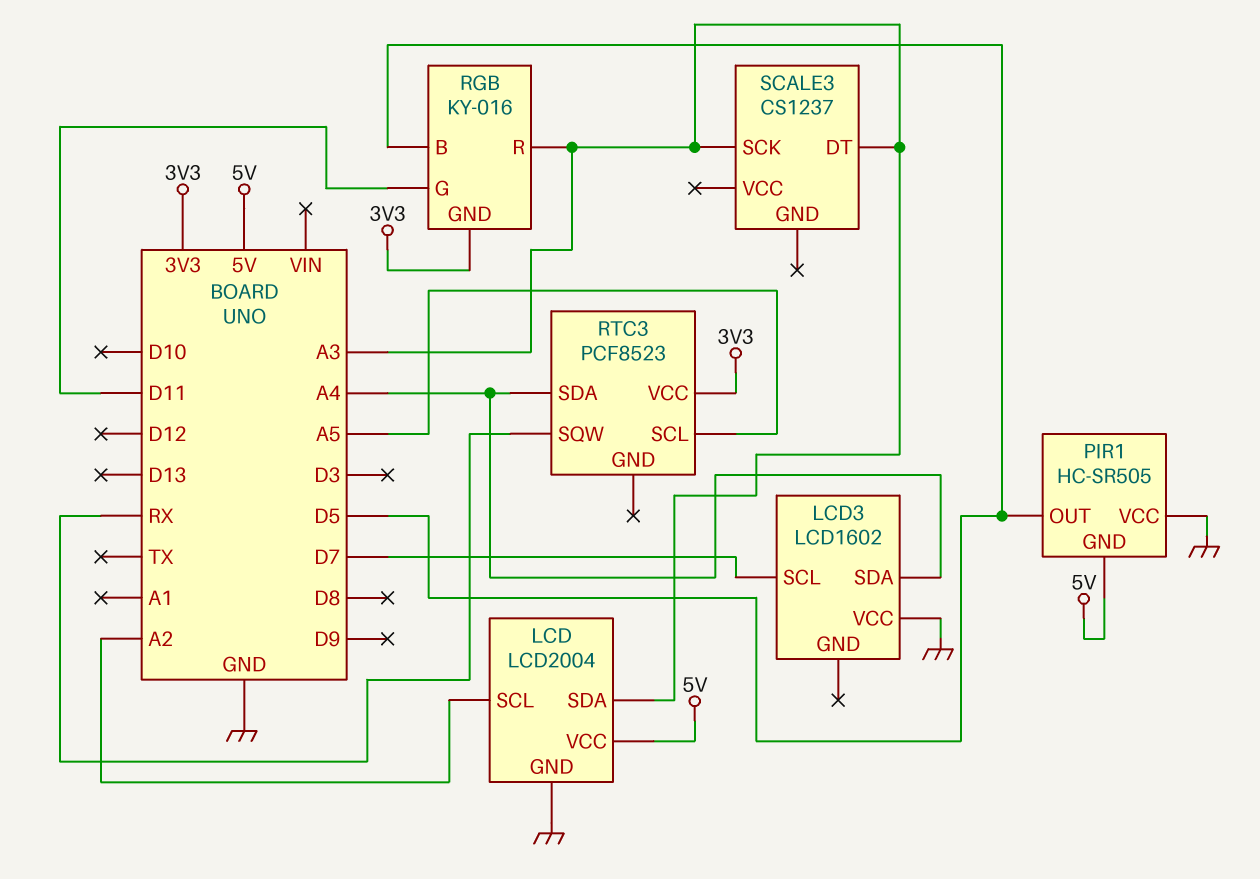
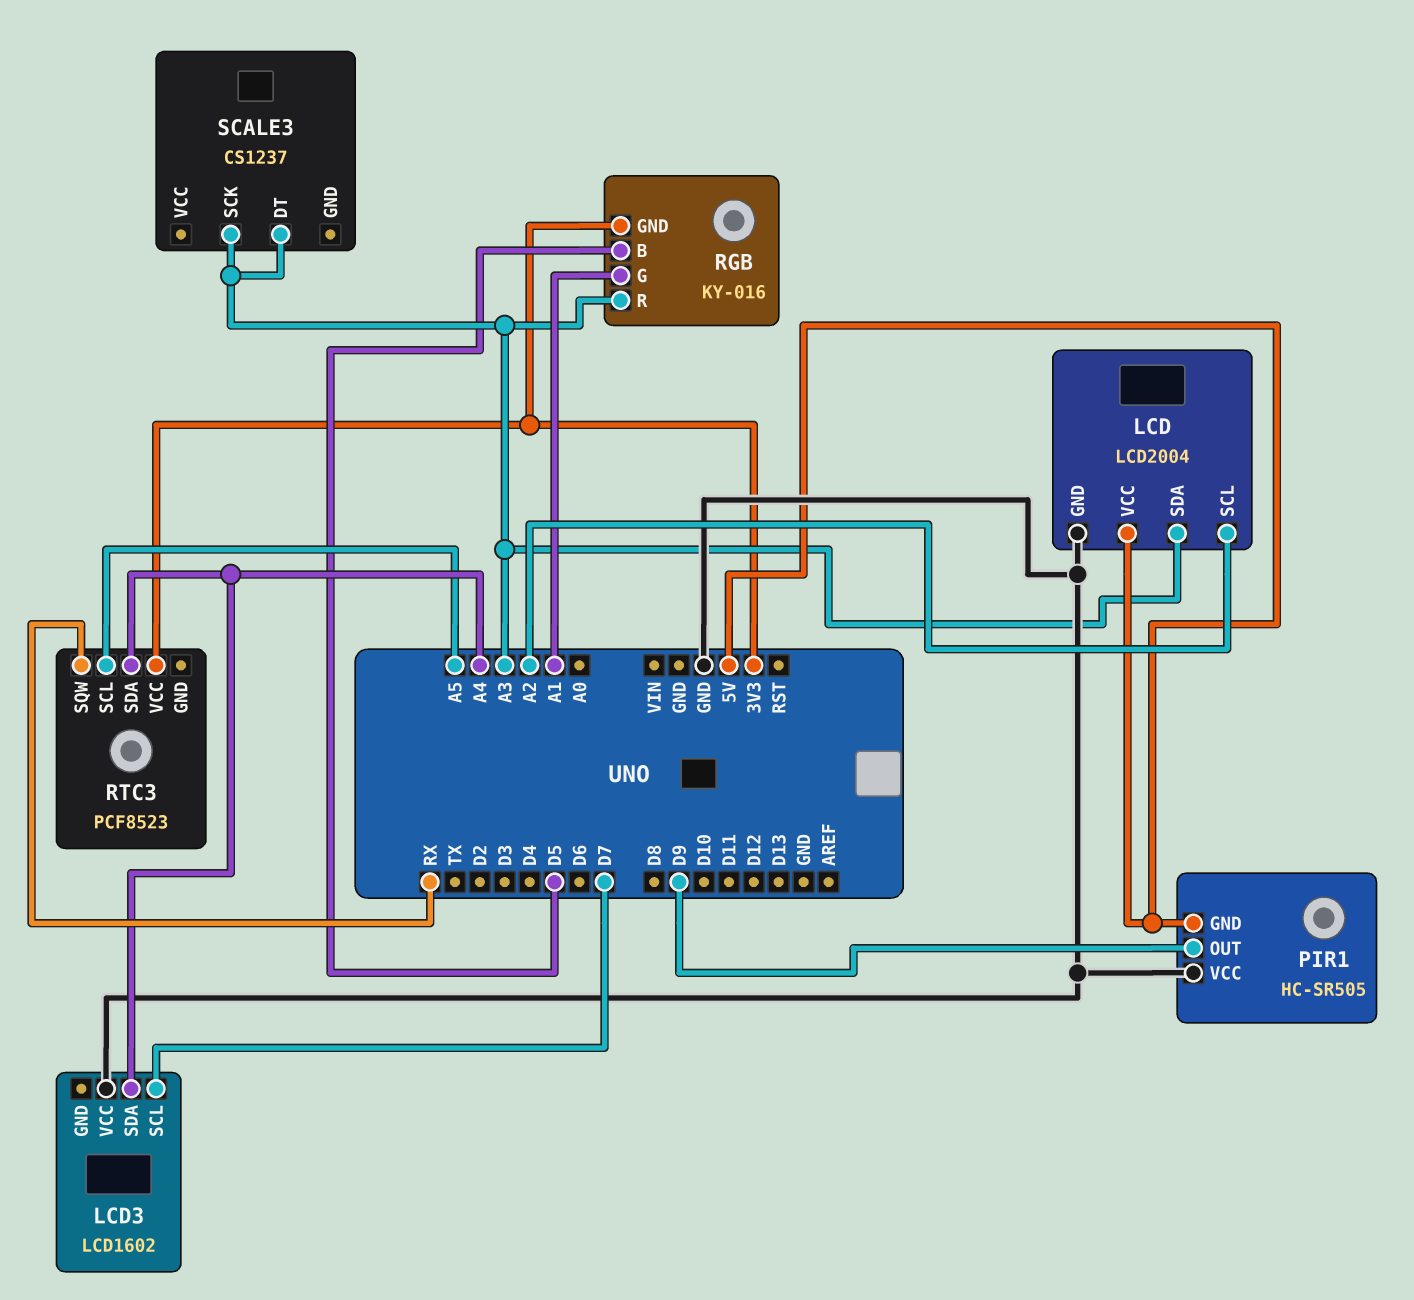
PIR1 pin OUT: D5 -> D9
RGB pin G: D11 -> A1

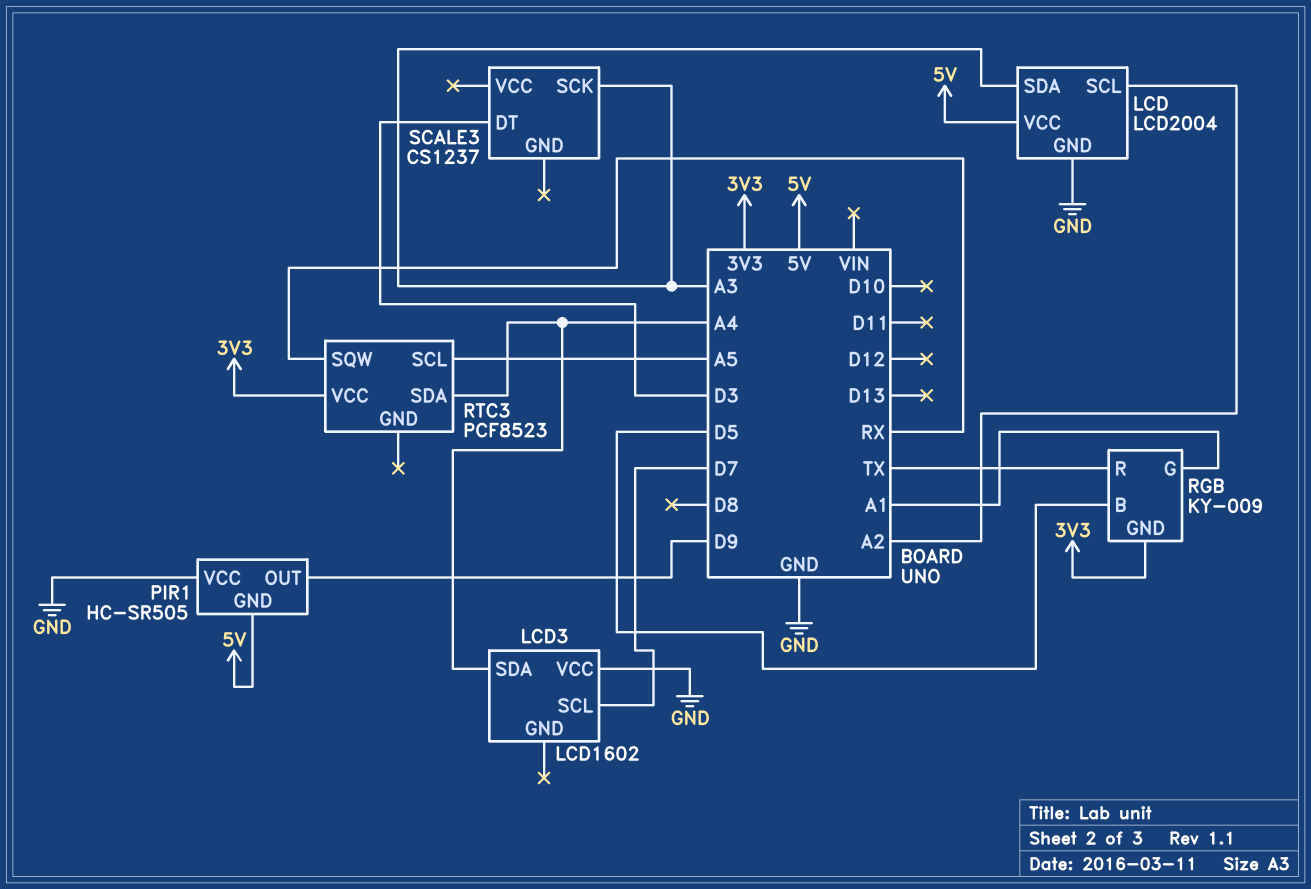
RGB: KY-016 -> KY-009
RGB pin R: A3 -> TX
SCALE3 pin DT: A3 -> D3

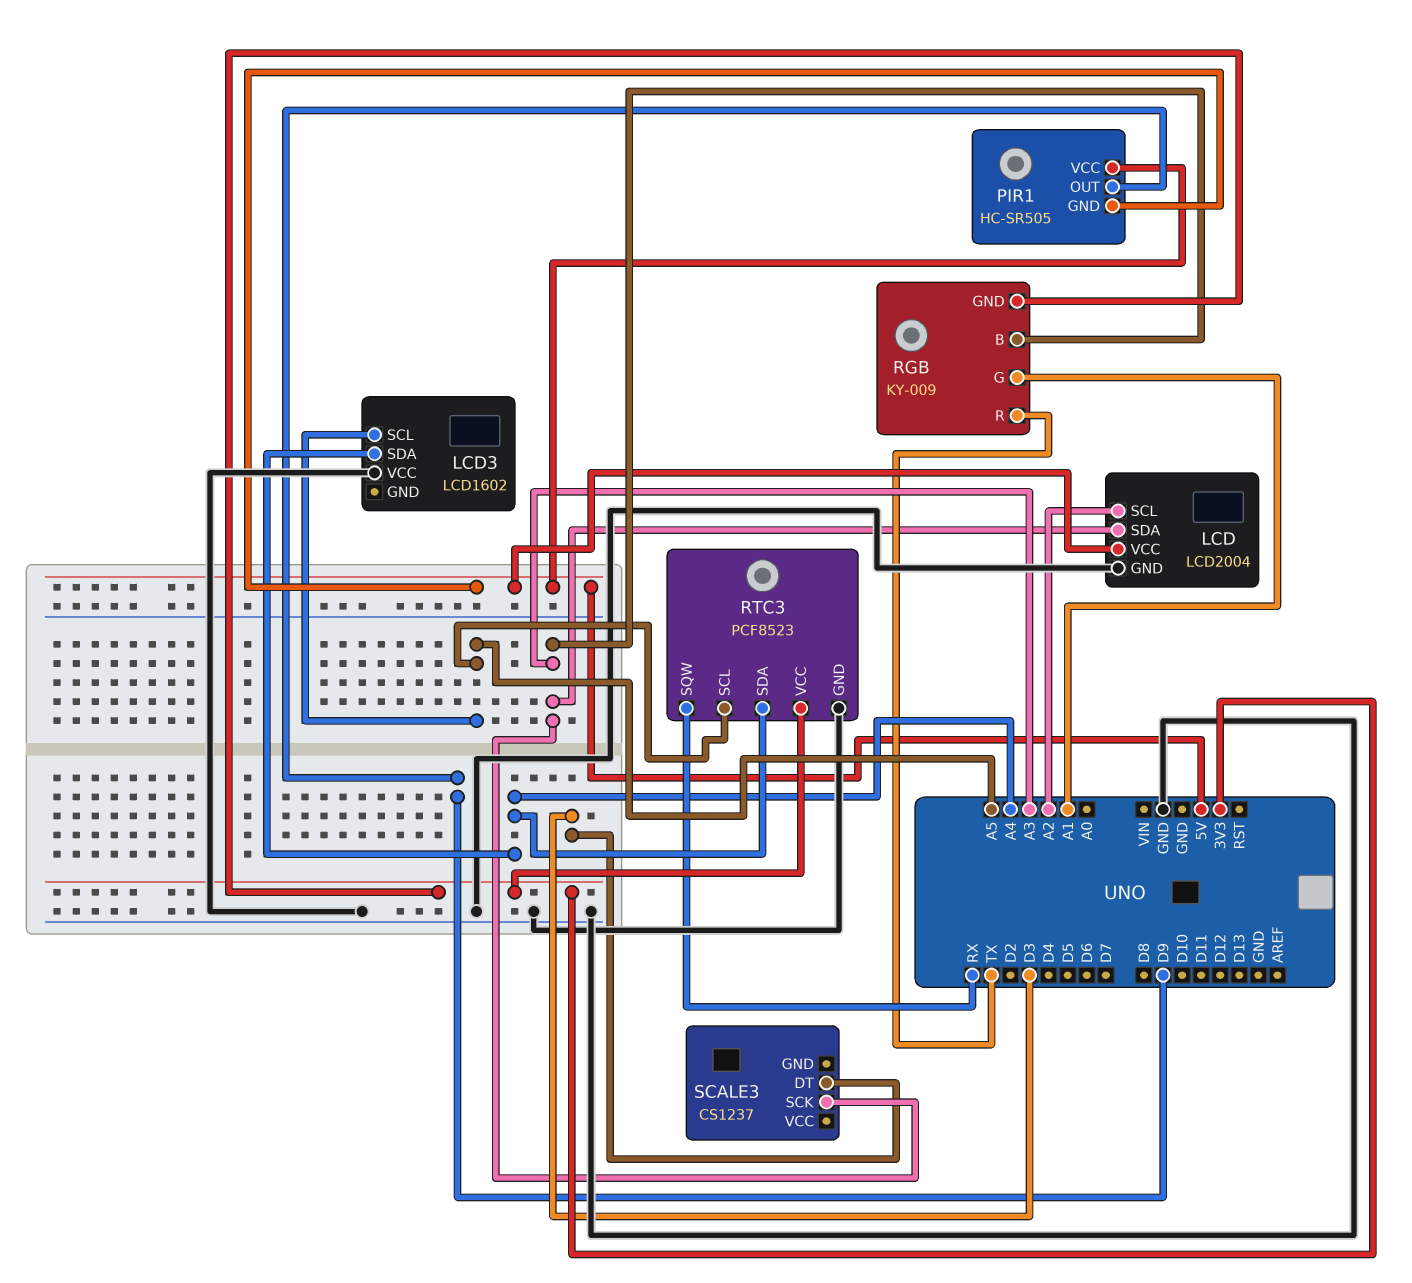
LCD3 pin SCL: D7 -> A5
PIR1 pin VCC: GND -> 5V
RGB pin B: D5 -> A3
RTC3 pin GND: none -> GND

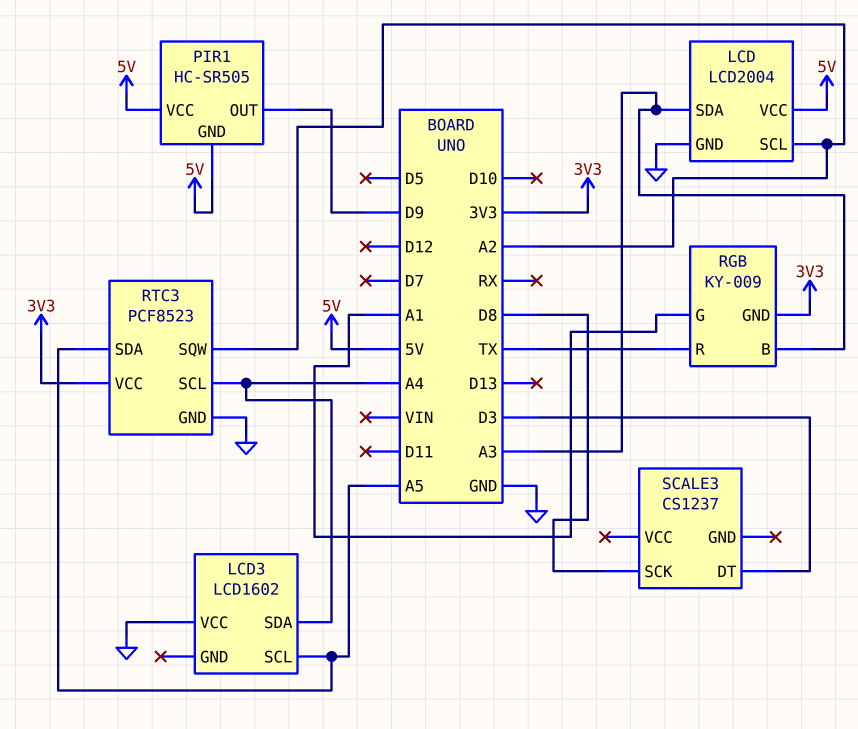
RTC3 pin SCL: A5 -> A4
RTC3 pin SDA: A4 -> A5
RTC3 pin SQW: RX -> A2
SCALE3 pin SCK: A3 -> D8

